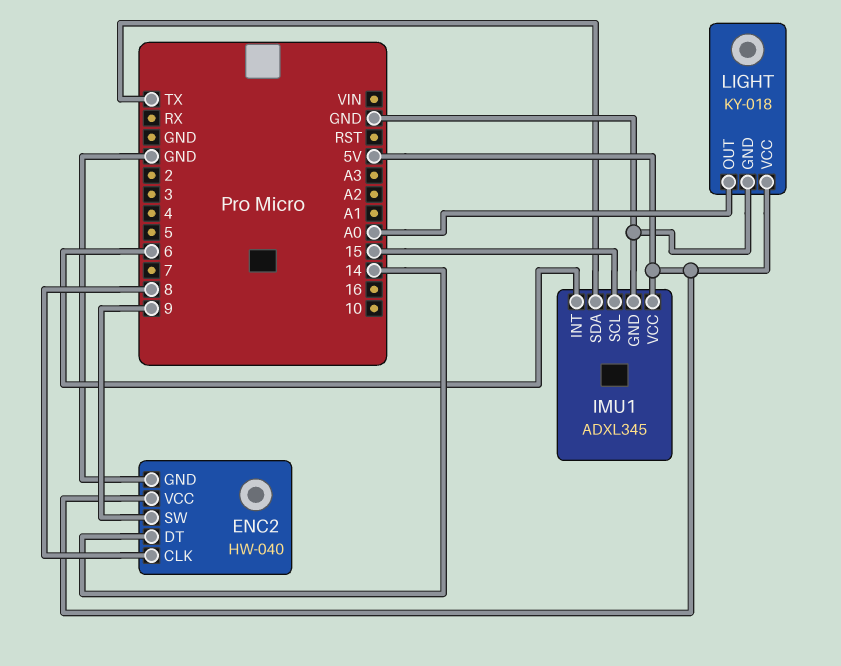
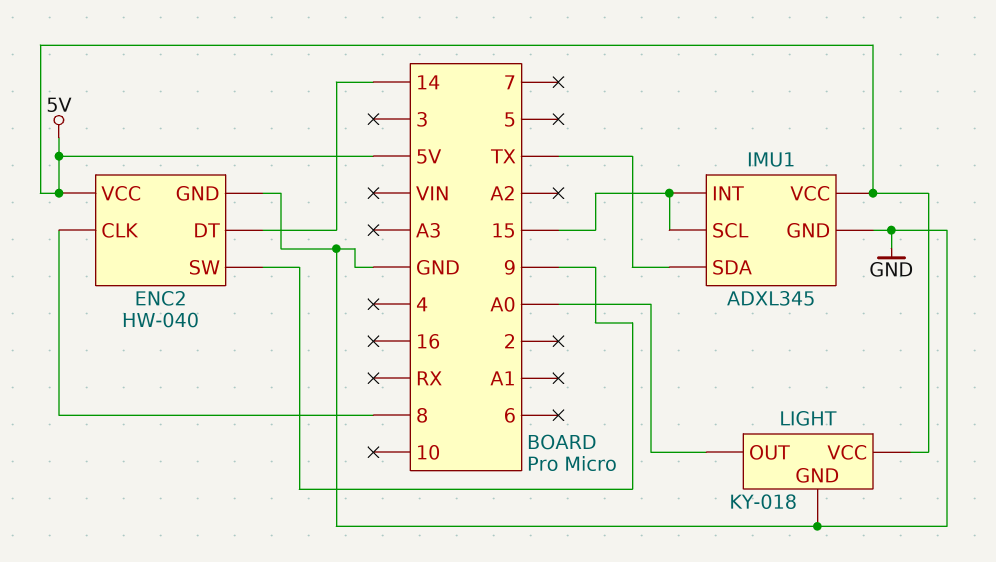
IMU1 pin INT: 6 -> 15

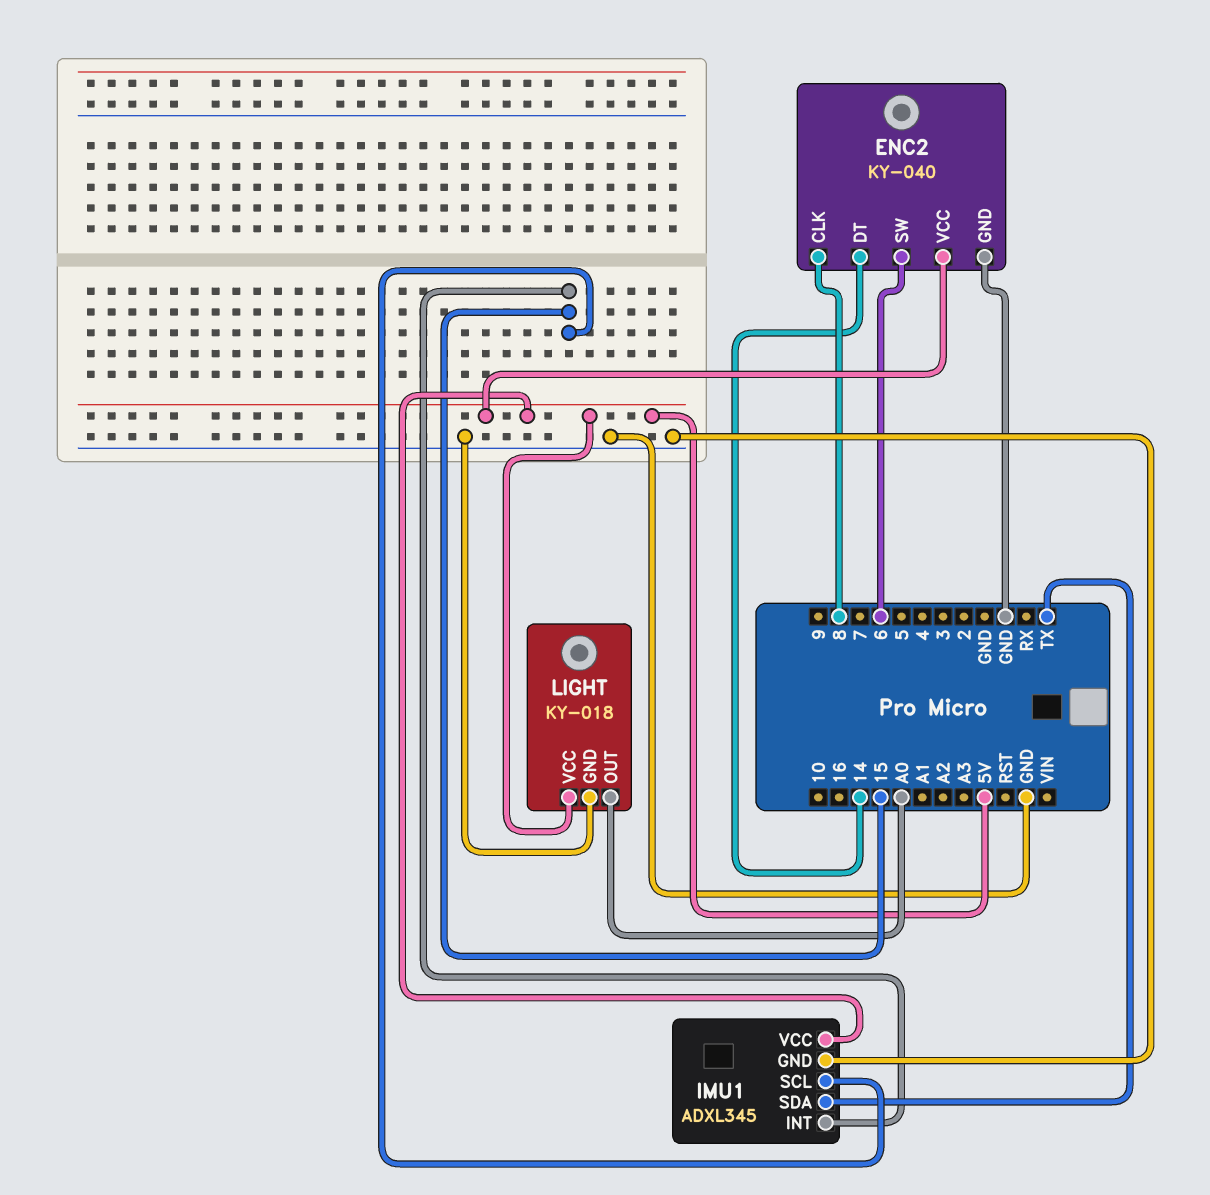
ENC2: HW-040 -> KY-040
ENC2 pin SW: 9 -> 6

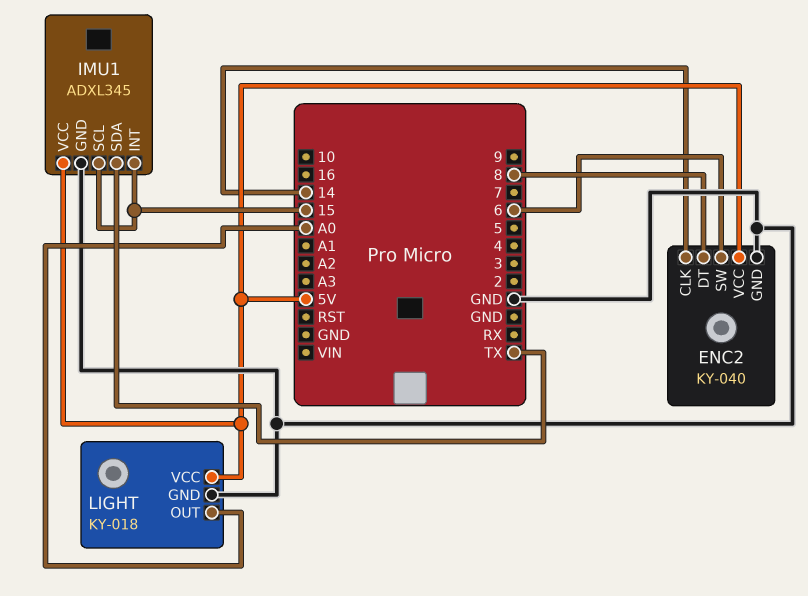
ENC2 pin CLK: 8 -> 14
ENC2 pin DT: 14 -> 8

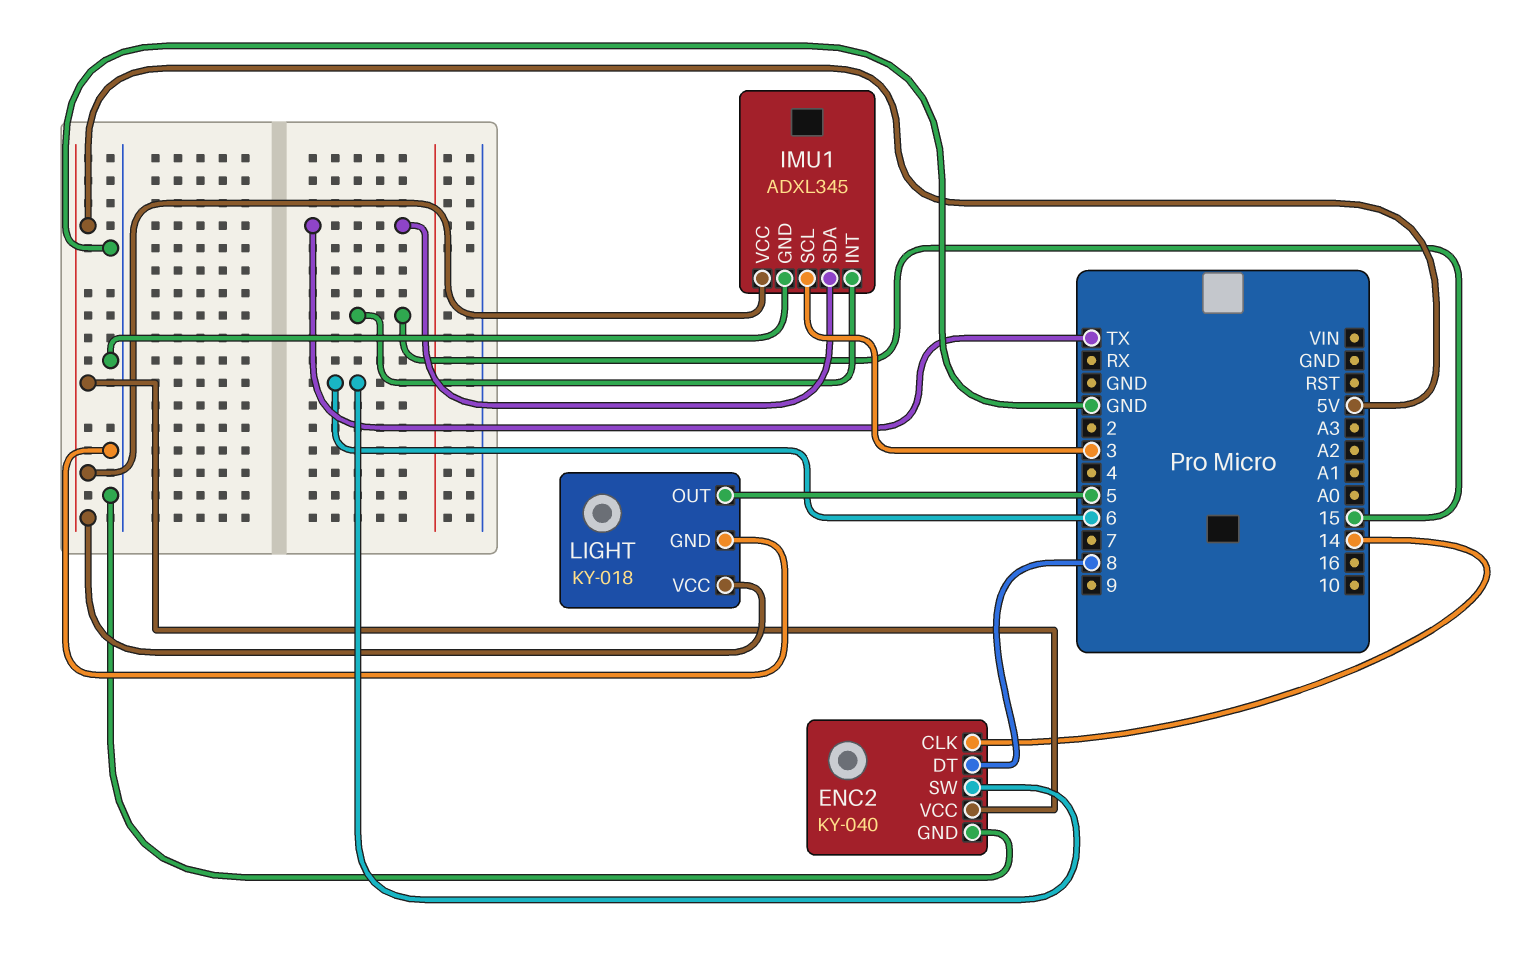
IMU1 pin SCL: 15 -> 3
LIGHT pin OUT: A0 -> 5

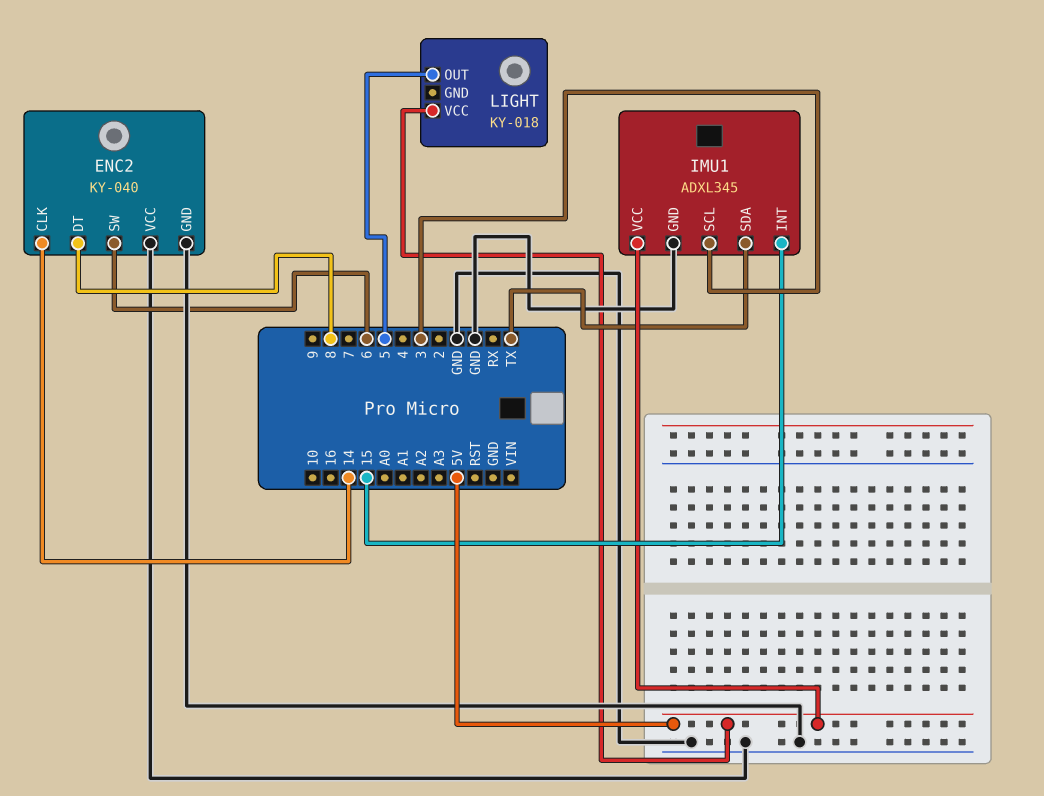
ENC2 pin VCC: 5V -> GND
LIGHT pin GND: GND -> none

